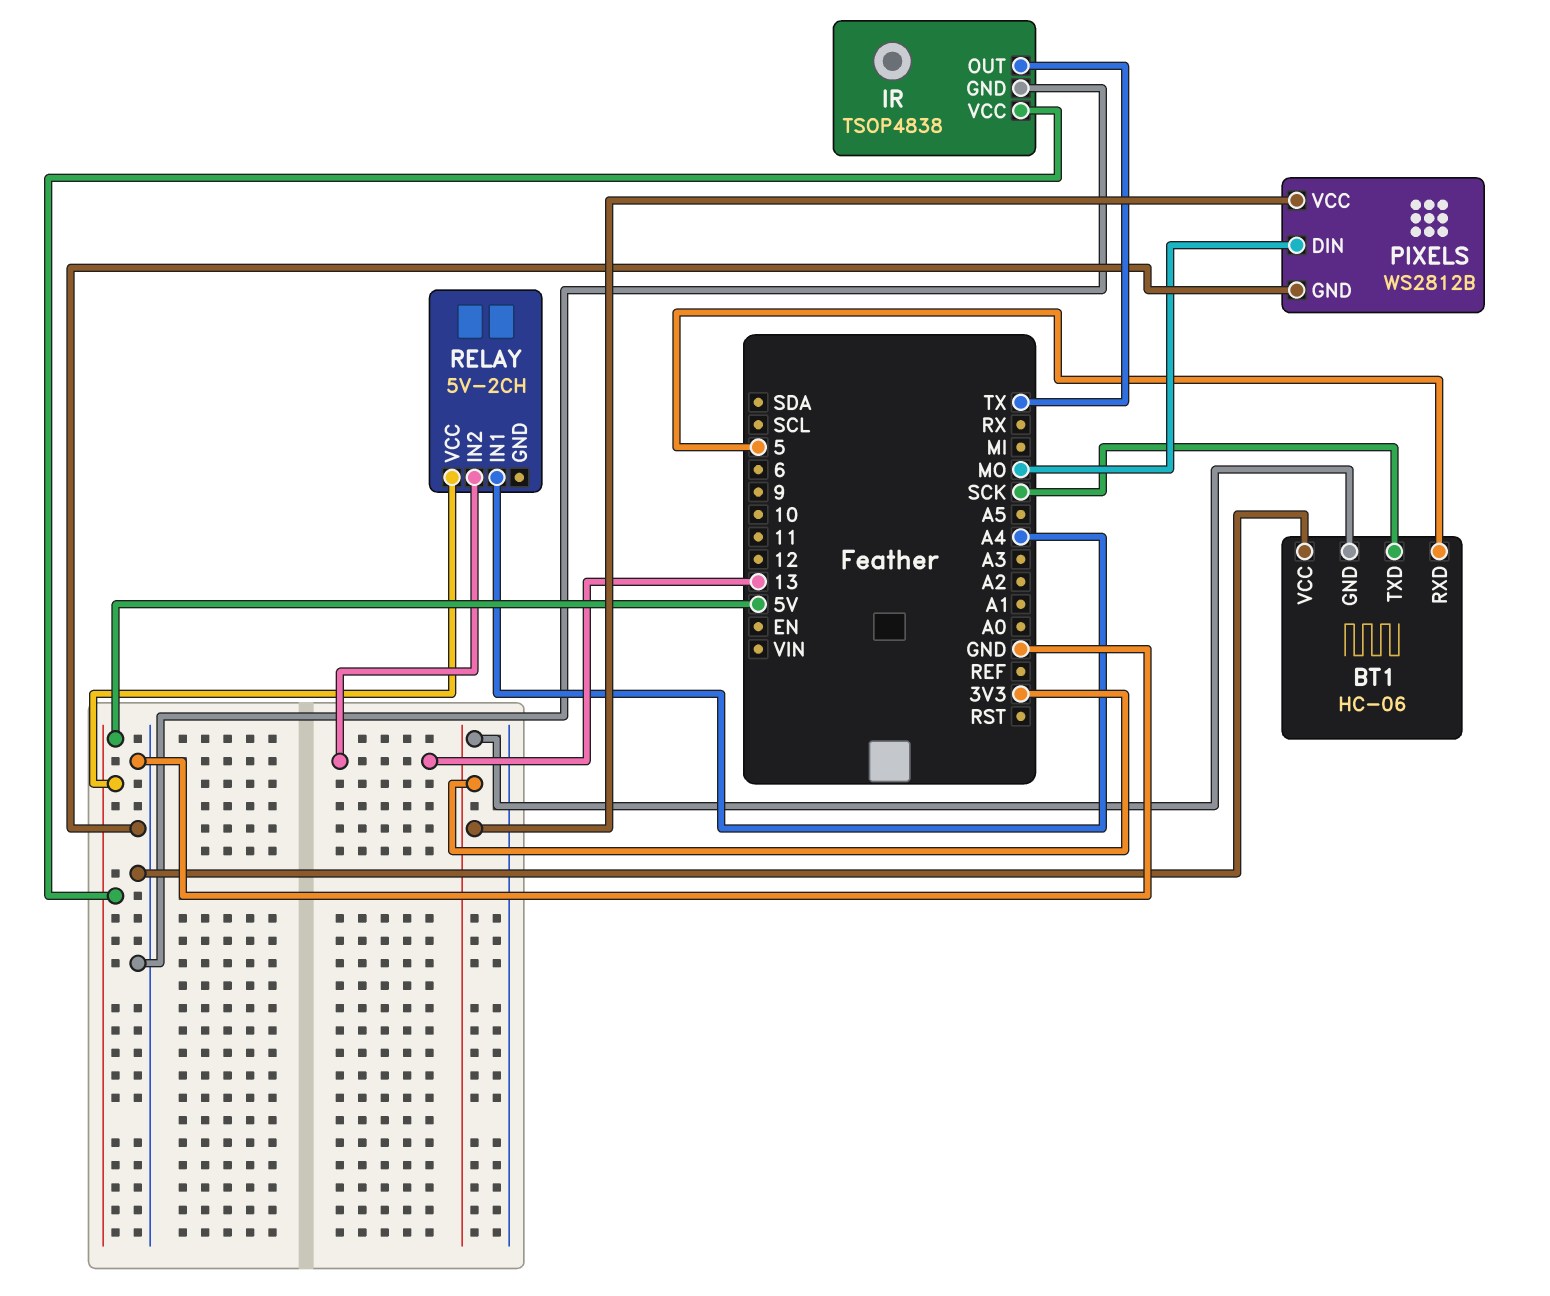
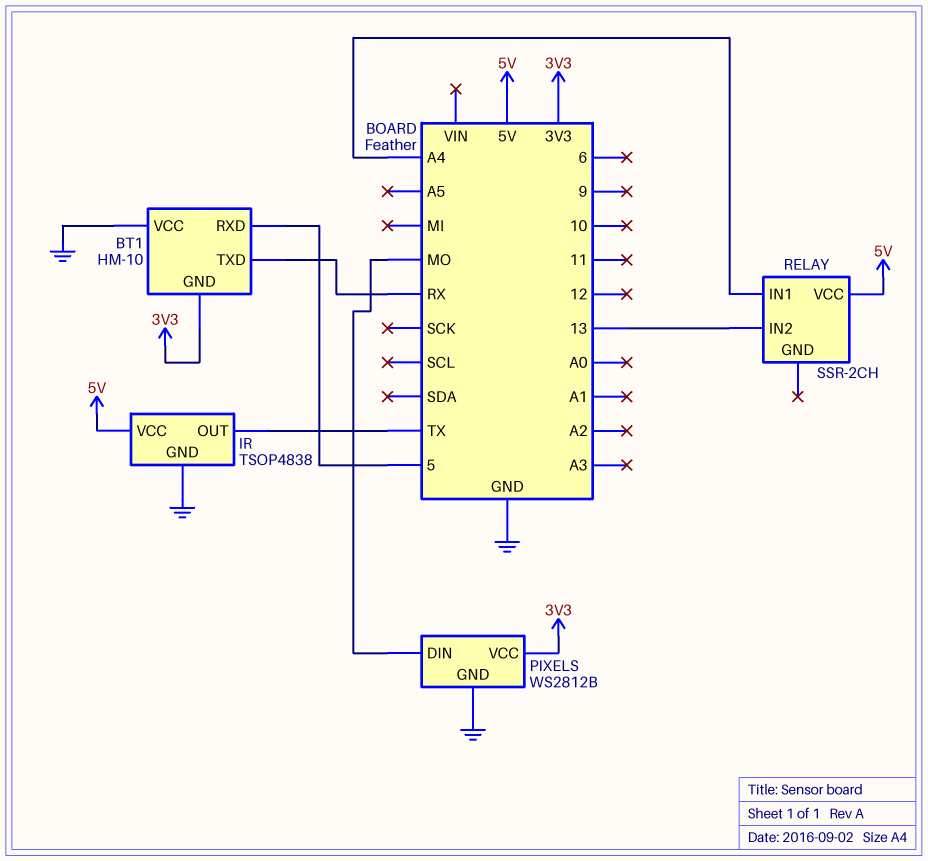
BT1: HC-06 -> HM-10
BT1 pin TXD: SCK -> RX
RELAY: 5V-2CH -> SSR-2CH

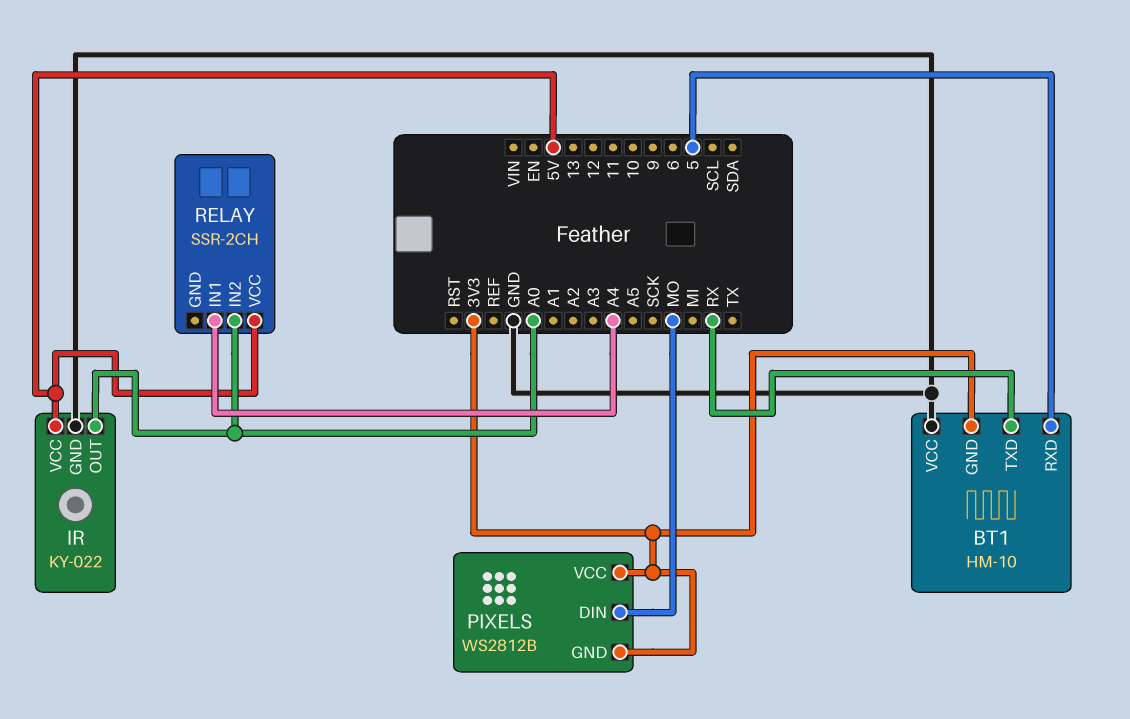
IR: TSOP4838 -> KY-022
IR pin OUT: TX -> A0
PIXELS pin GND: GND -> 3V3
RELAY pin IN2: 13 -> A0

